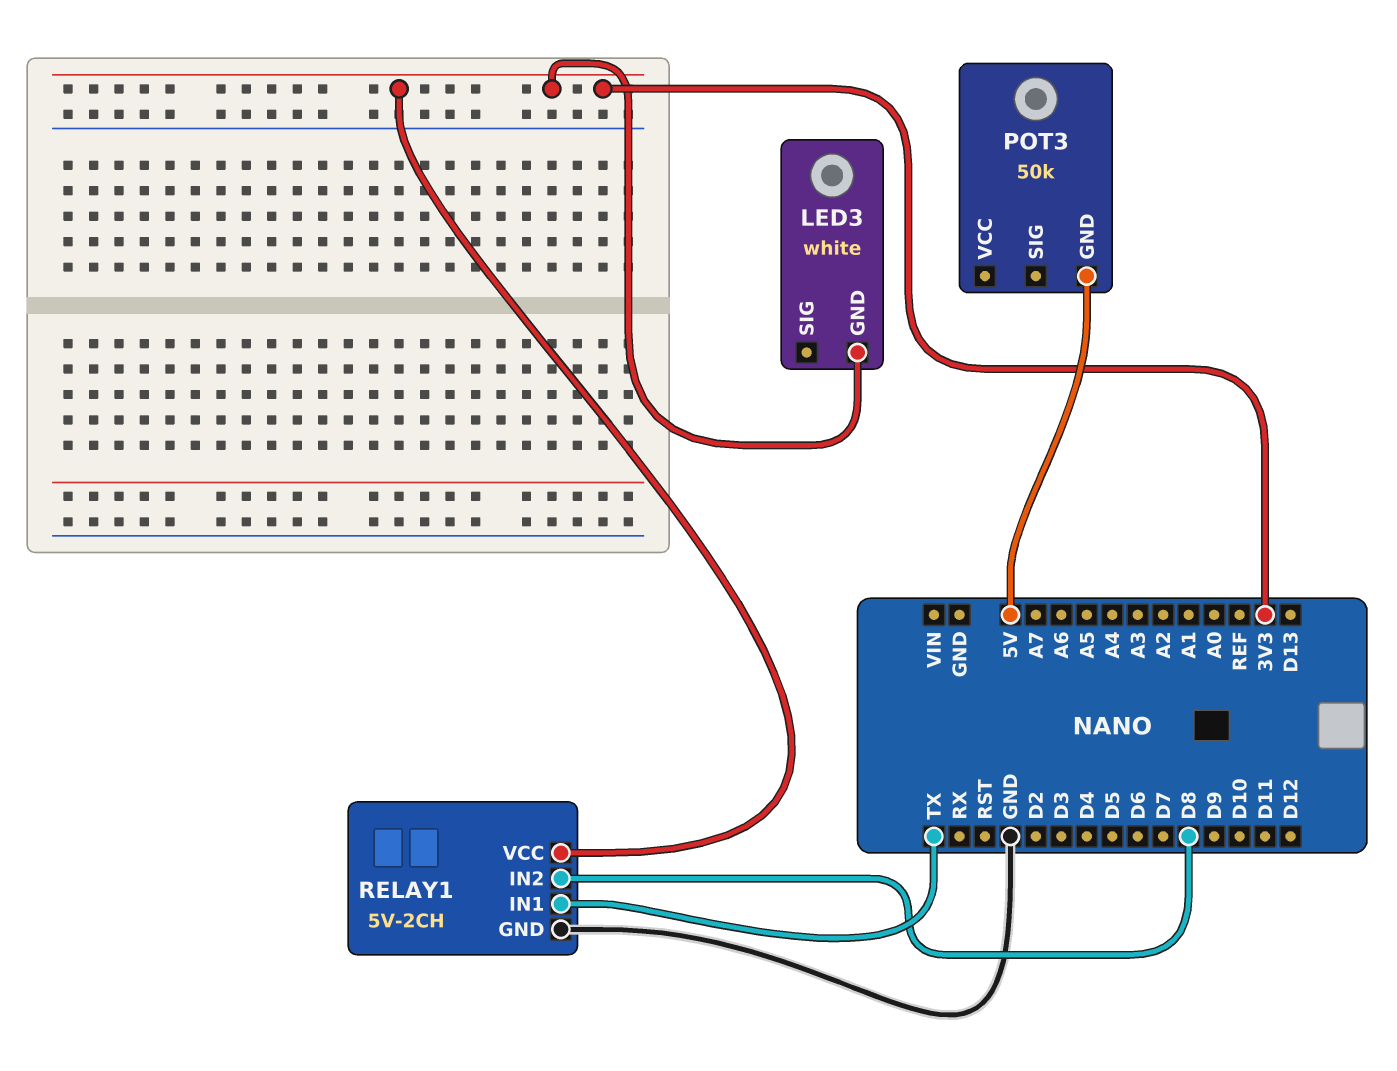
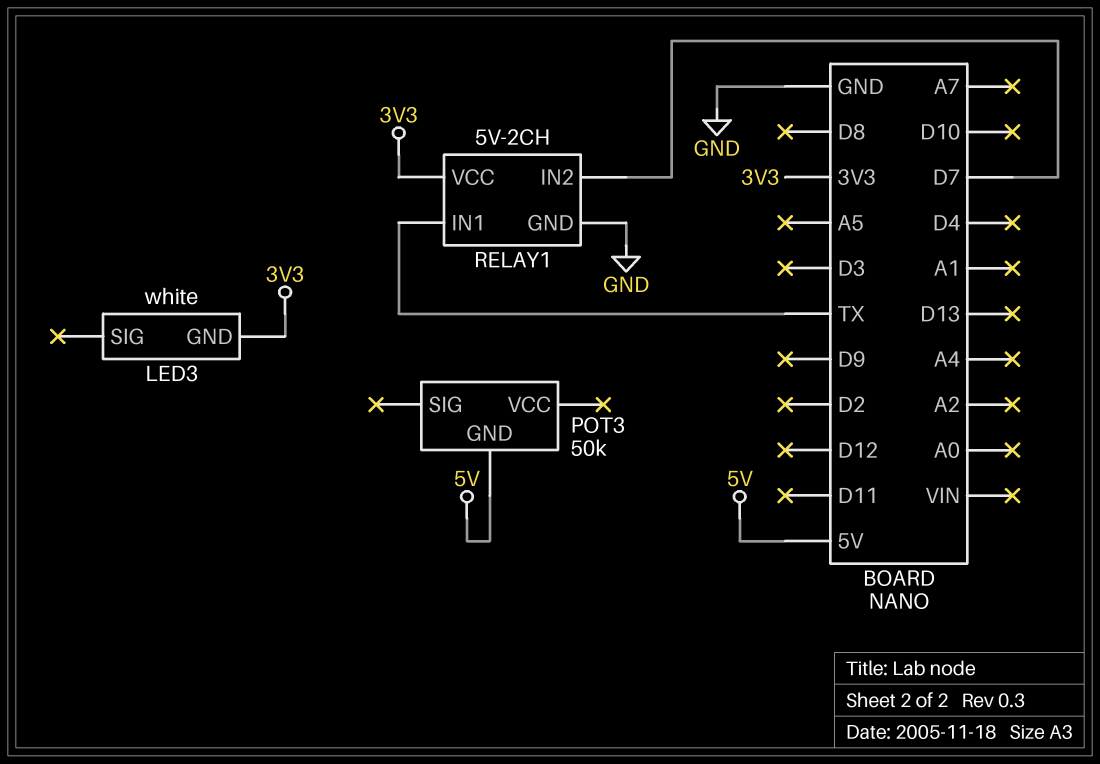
RELAY1 pin IN2: D8 -> D7

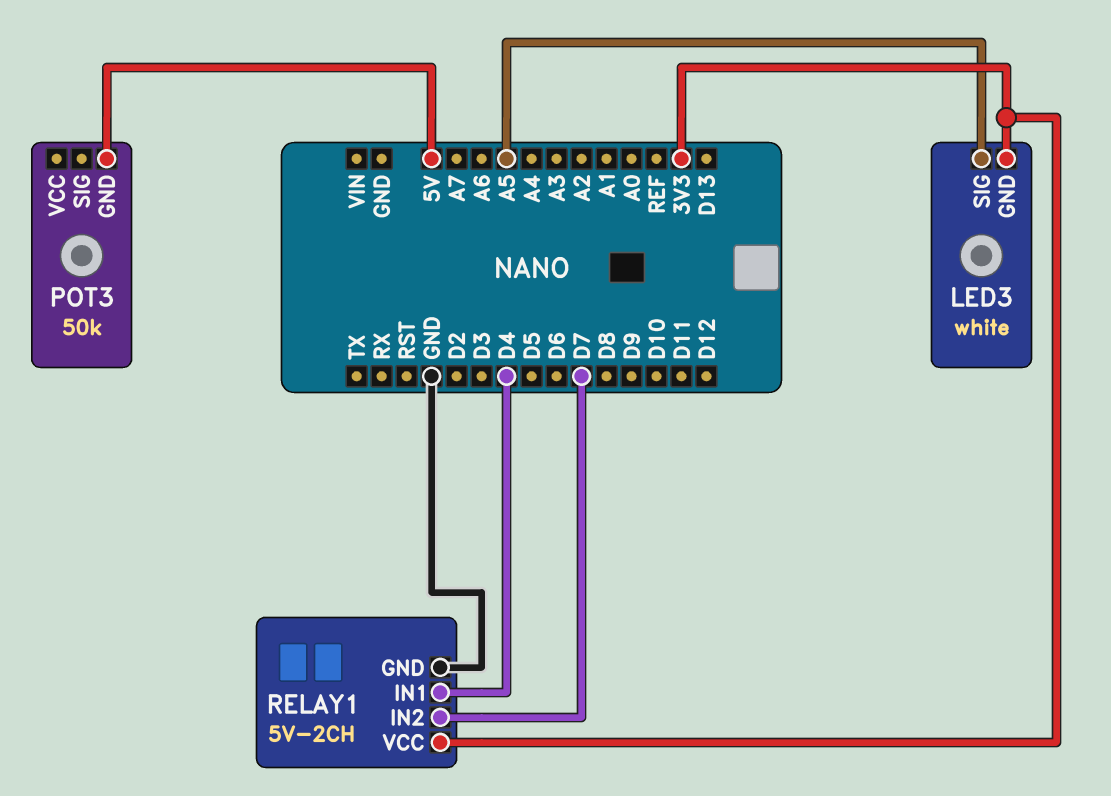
LED3 pin SIG: none -> A5
RELAY1 pin IN1: TX -> D4

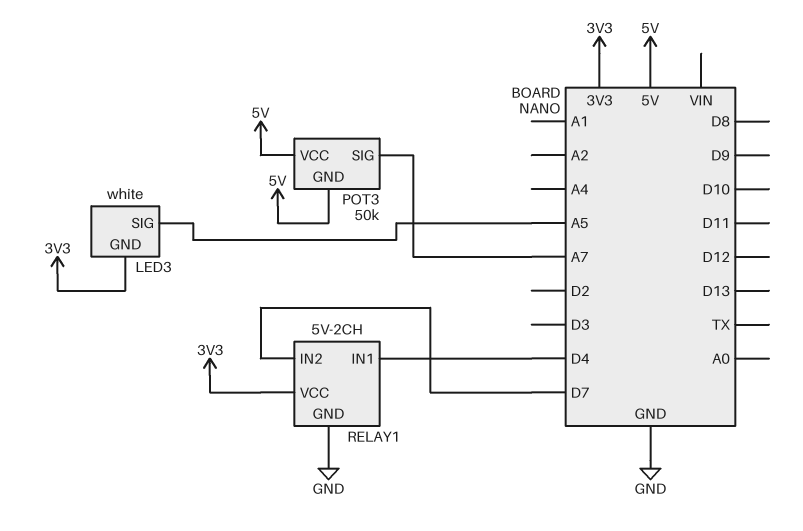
POT3 pin SIG: none -> A7
POT3 pin VCC: none -> 5V

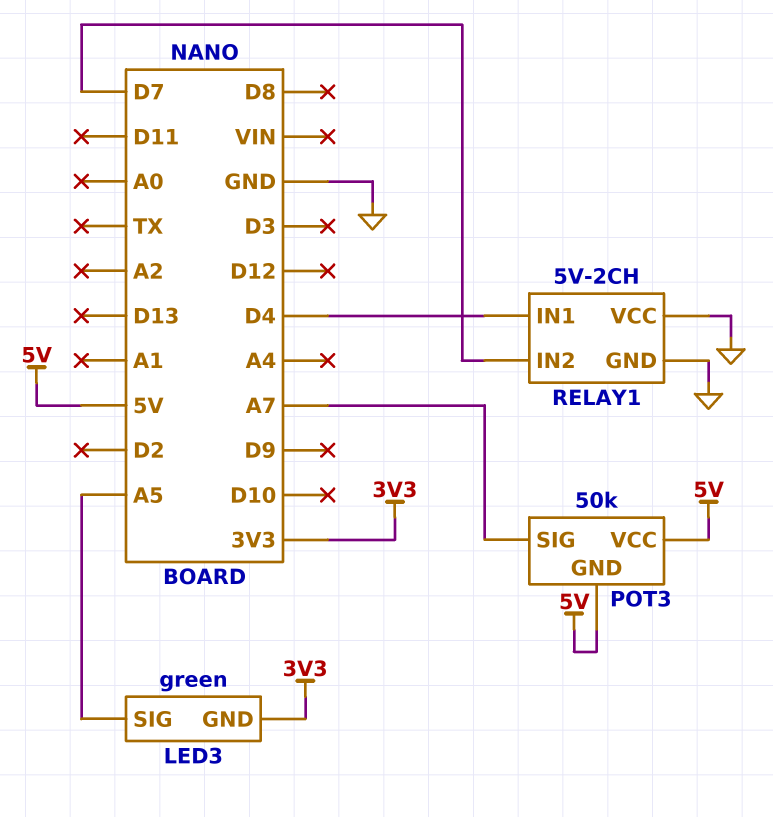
LED3: white -> green
RELAY1 pin VCC: 3V3 -> GND

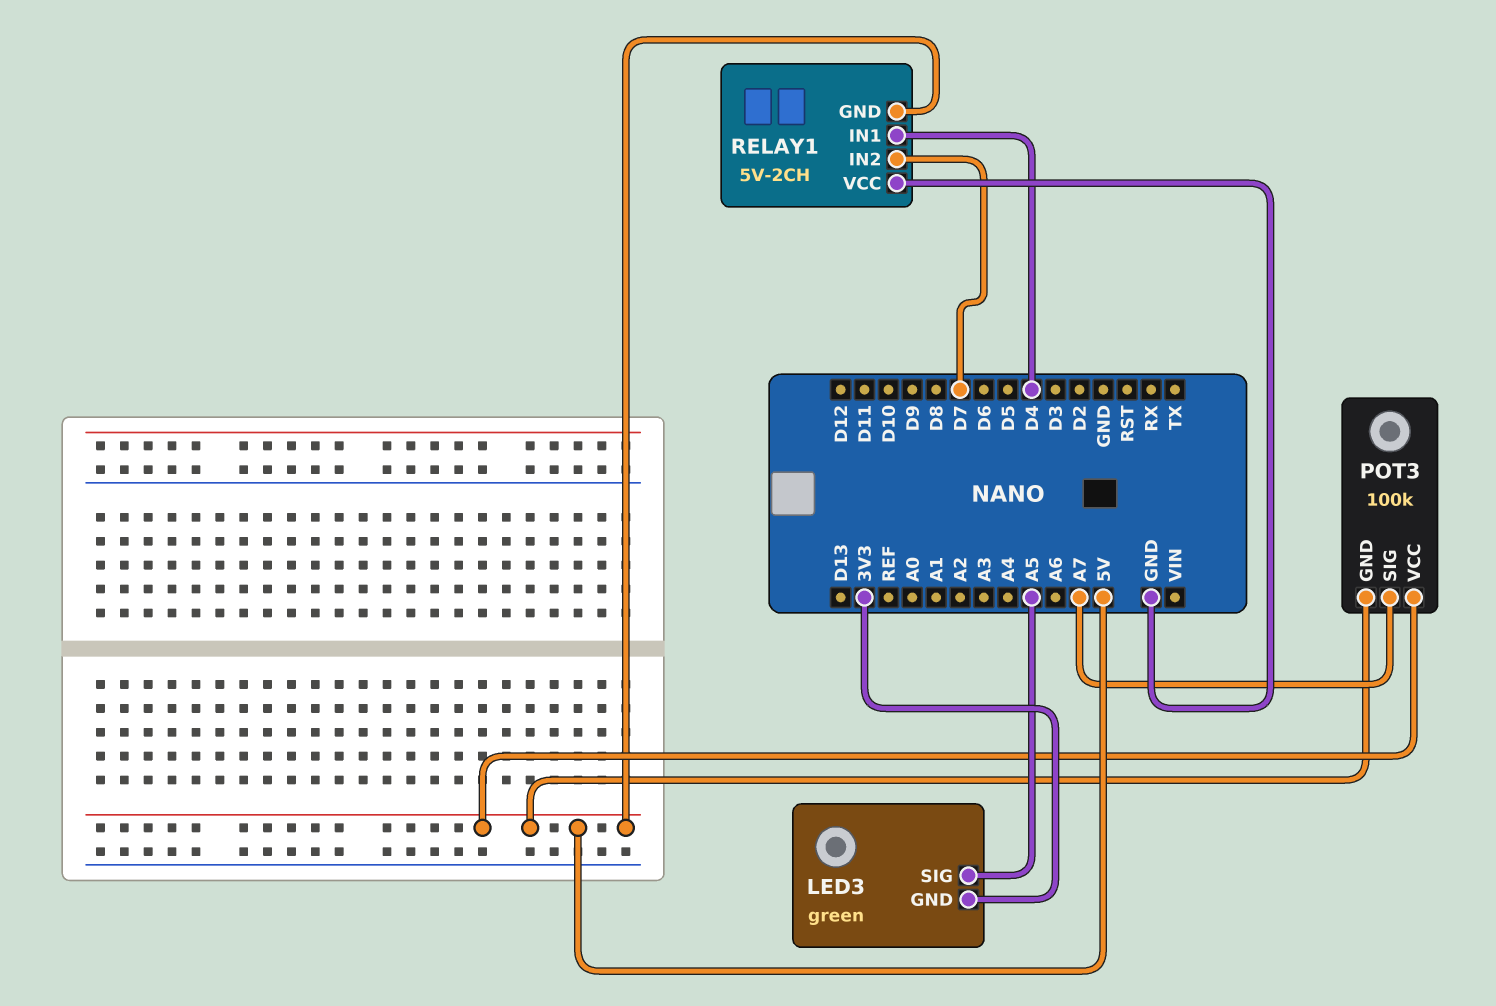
POT3: 50k -> 100k
RELAY1 pin GND: GND -> 5V

